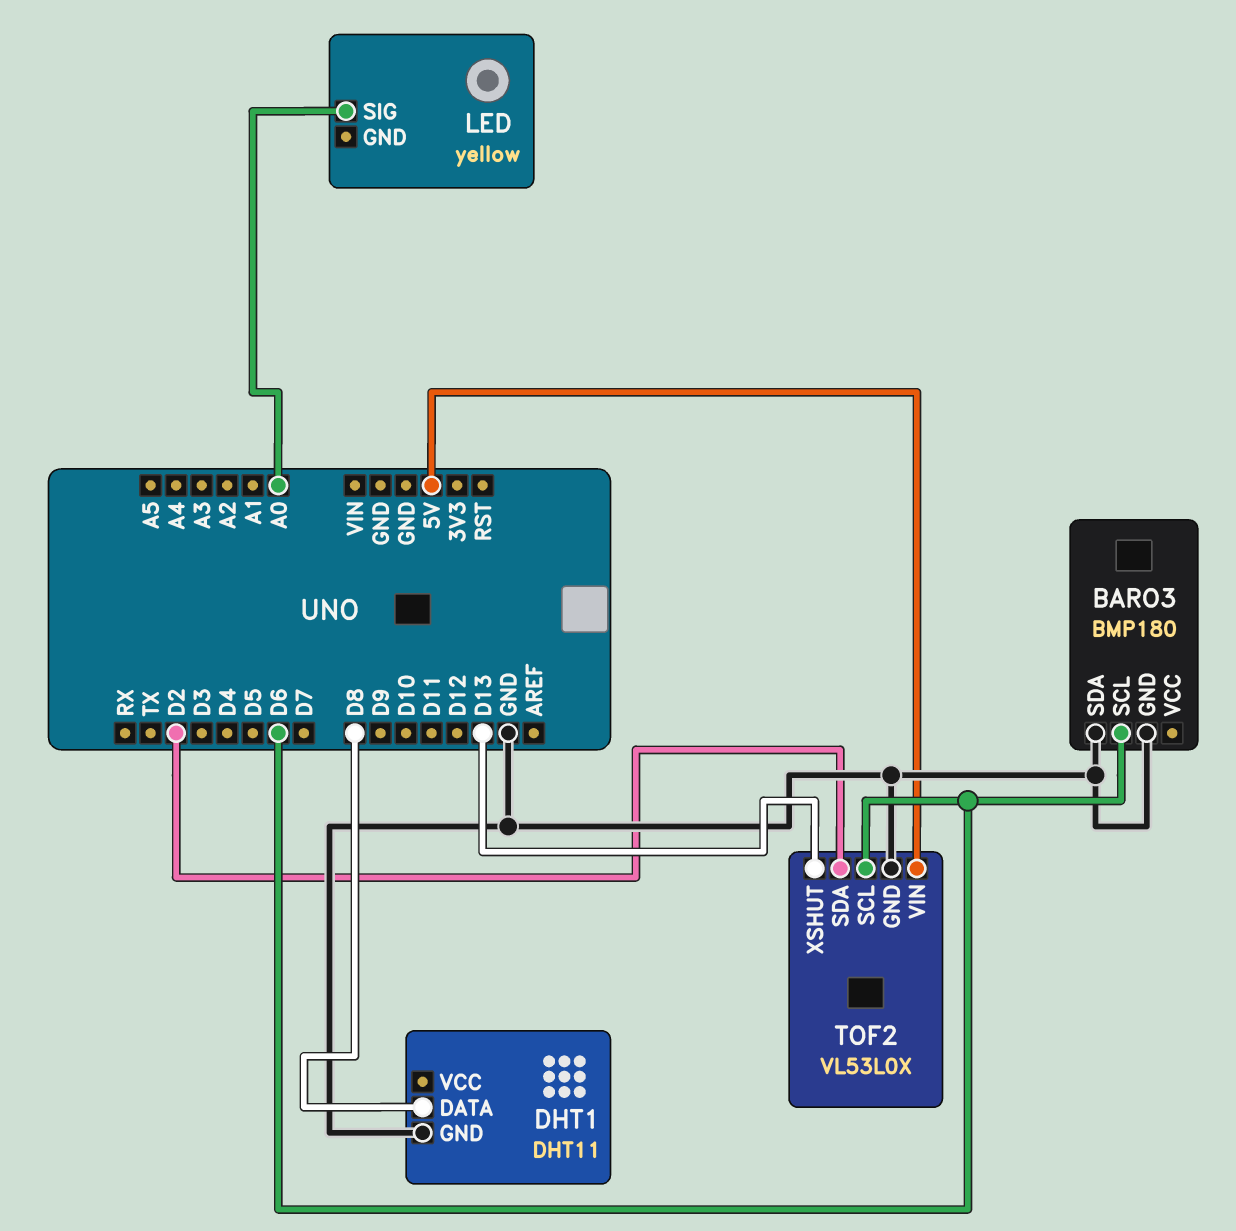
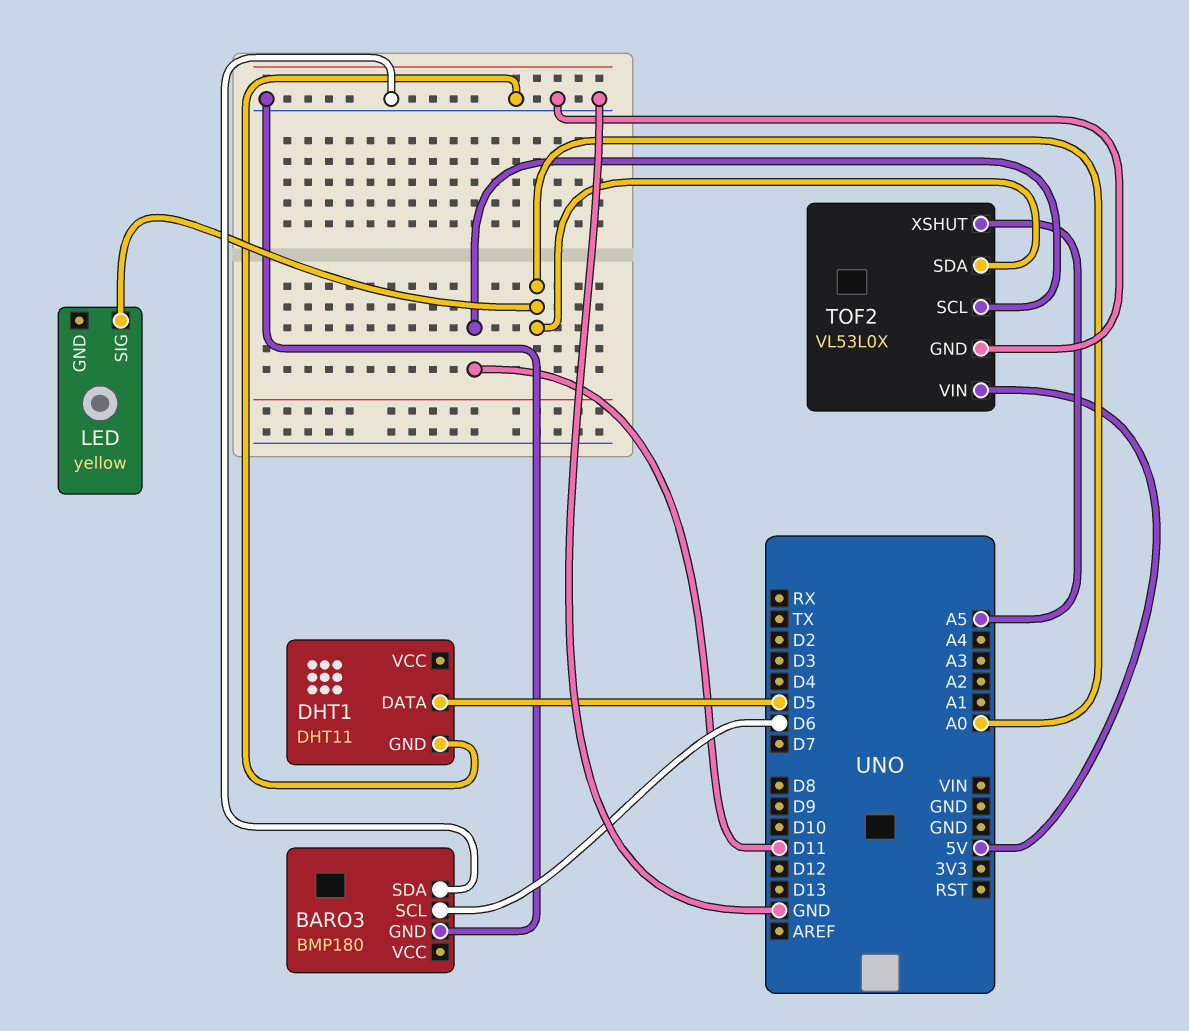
DHT1 pin DATA: D8 -> D5
TOF2 pin SCL: D6 -> D11
TOF2 pin SDA: D2 -> A0
TOF2 pin XSHUT: D13 -> A5

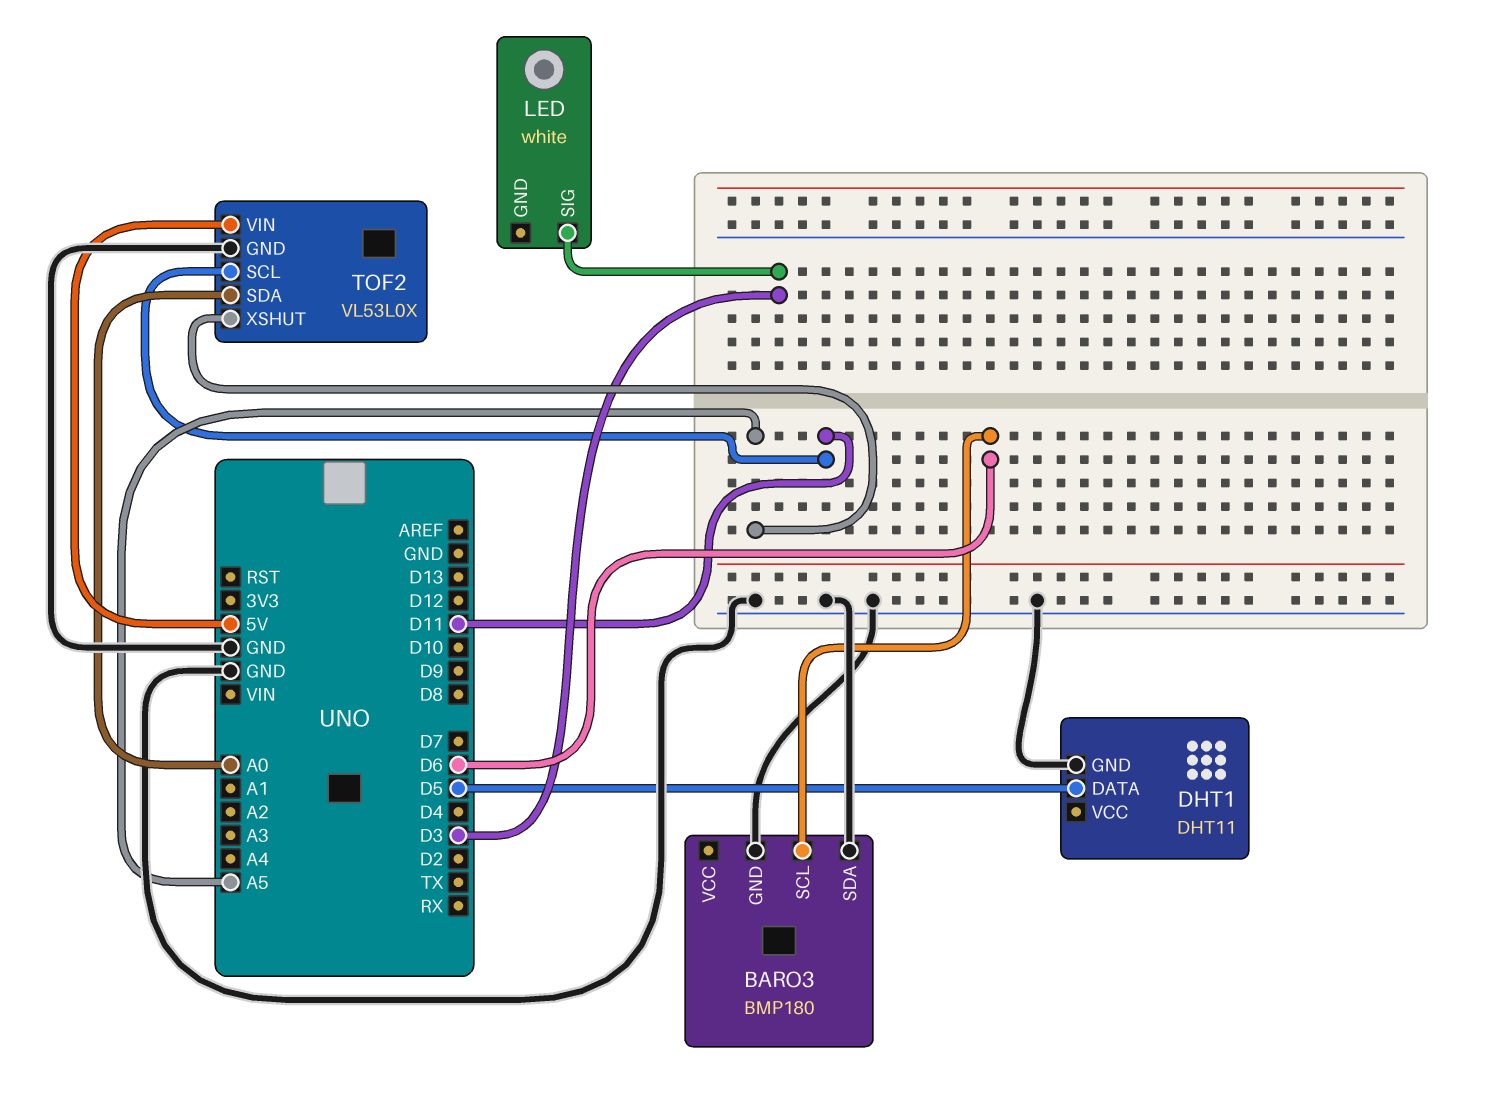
LED: yellow -> white
LED pin SIG: A0 -> D3

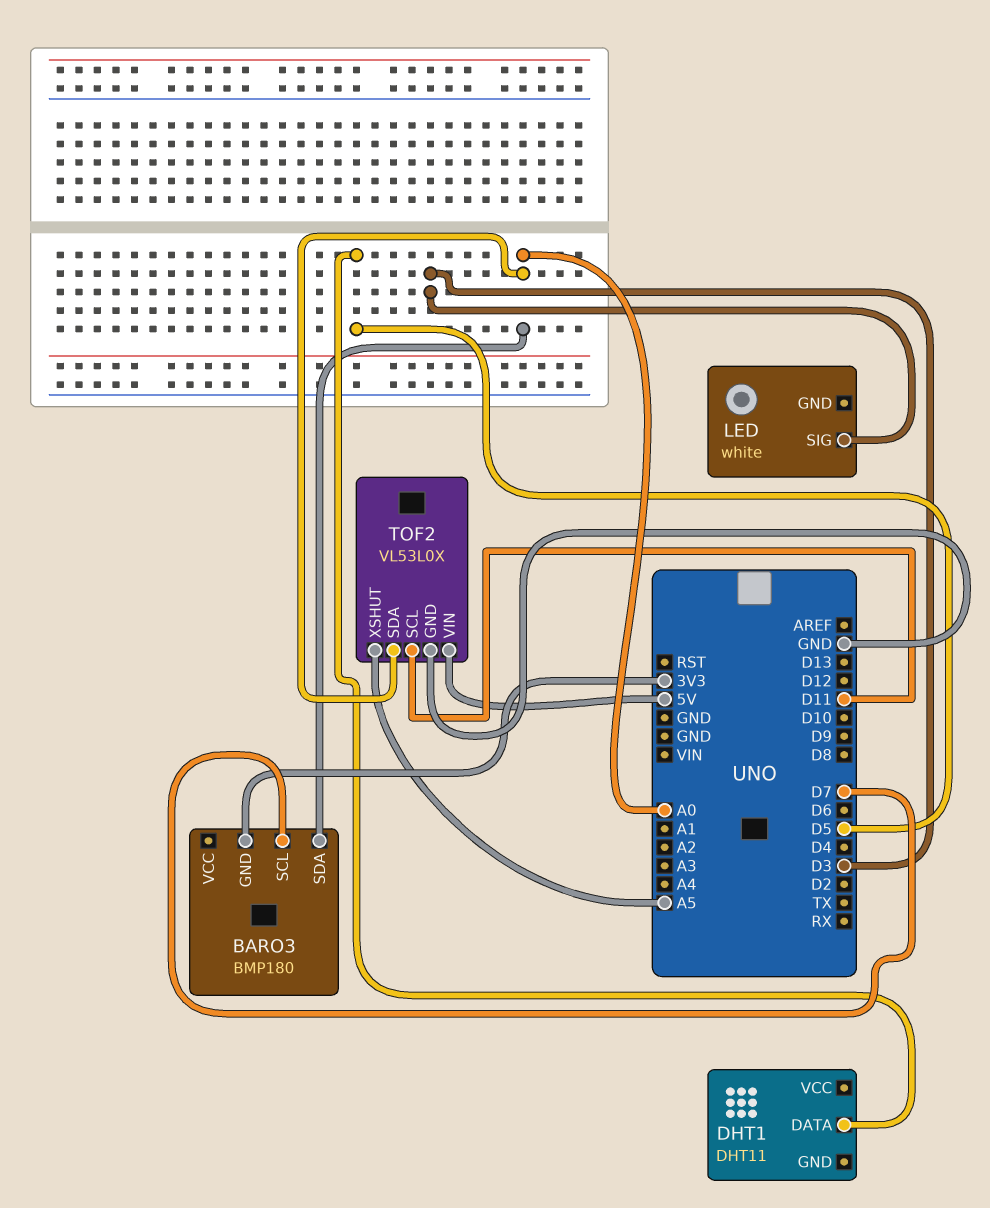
BARO3 pin GND: GND -> 3V3
BARO3 pin SCL: D6 -> D7
BARO3 pin SDA: GND -> A0
DHT1 pin GND: GND -> none

